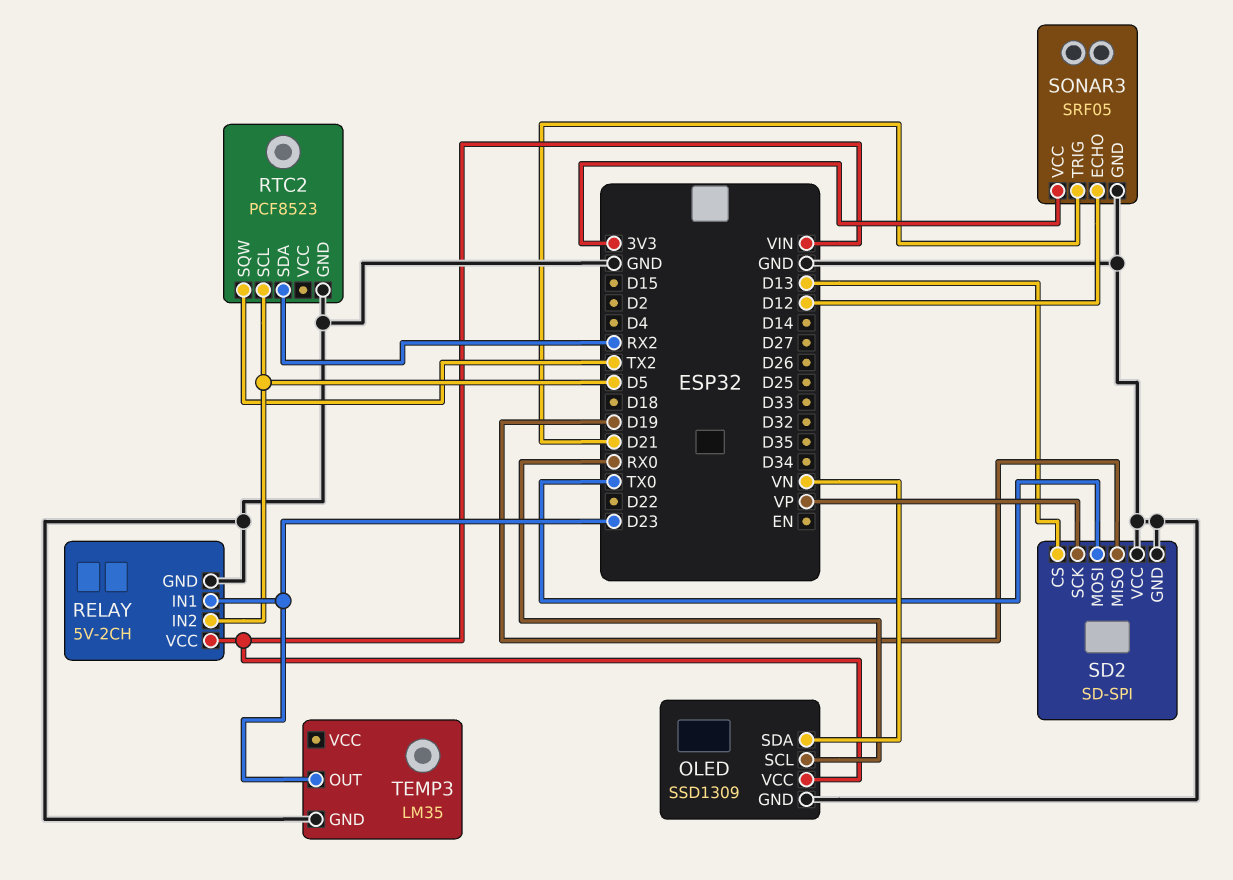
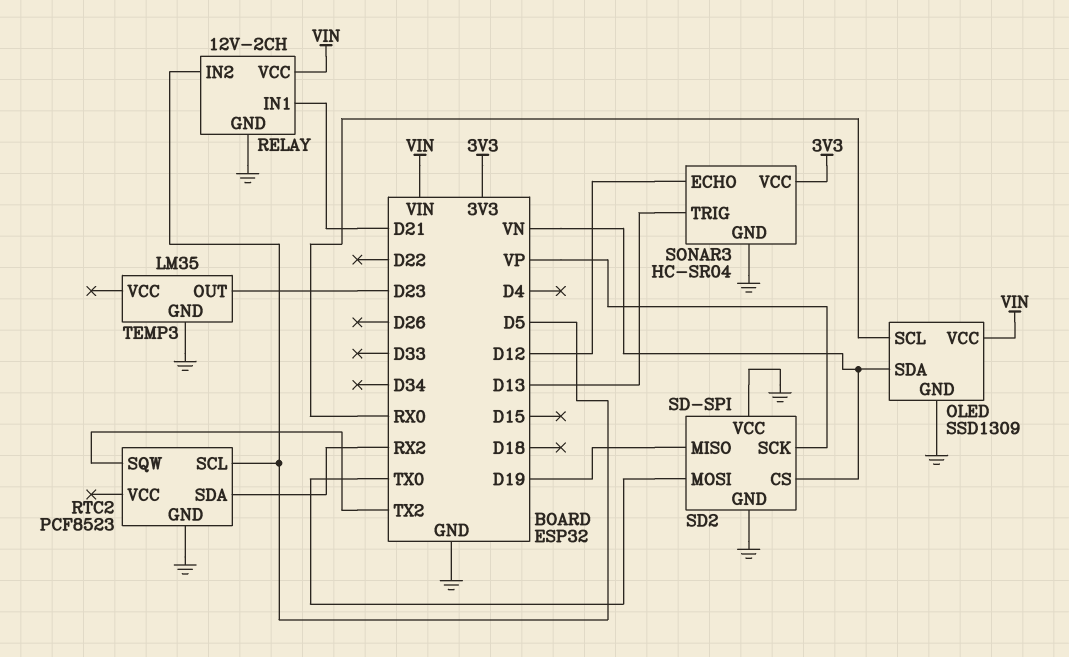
RELAY: 5V-2CH -> 12V-2CH
RELAY pin IN1: D23 -> D21
SD2 pin CS: D13 -> VN
SONAR3: SRF05 -> HC-SR04
SONAR3 pin TRIG: D21 -> D13

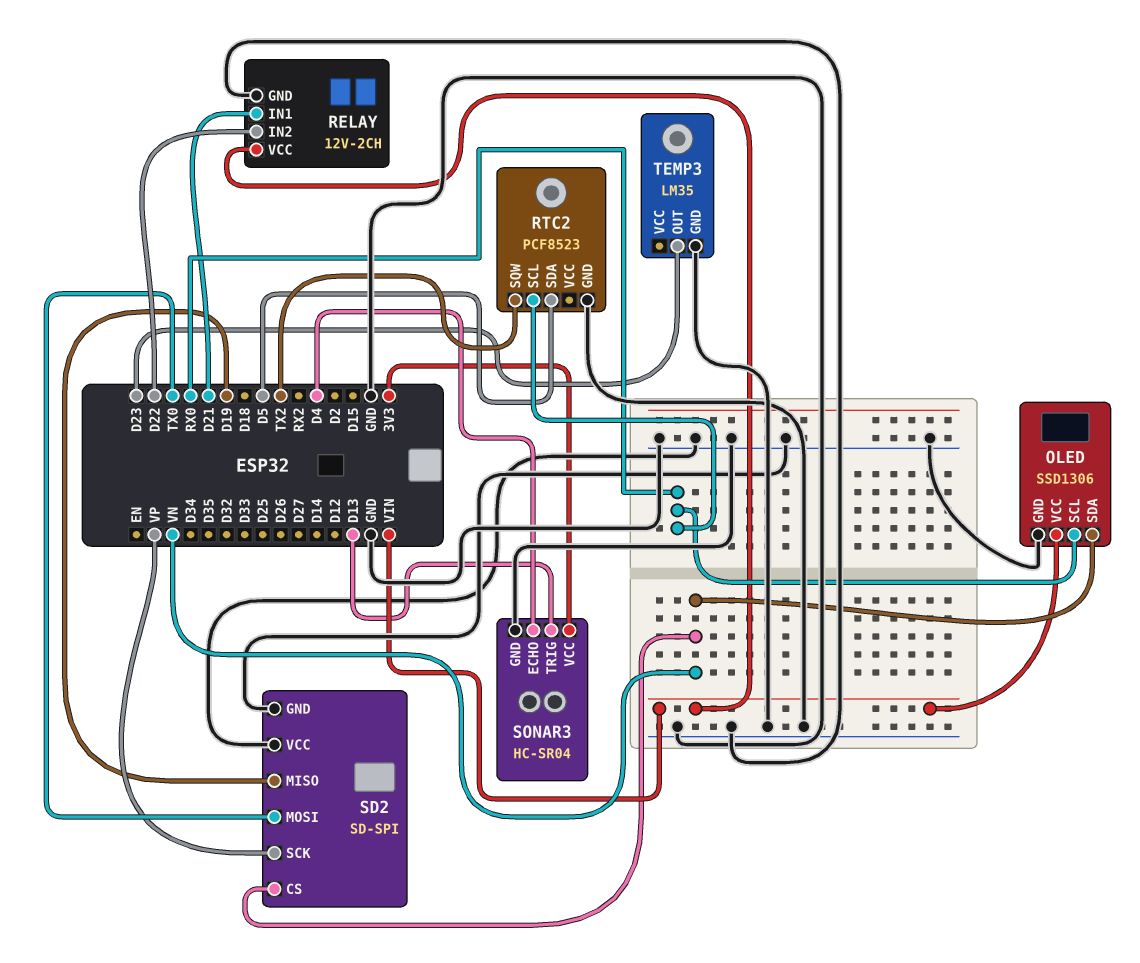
OLED: SSD1309 -> SSD1306
RELAY pin IN2: D5 -> D22
RTC2 pin SCL: D5 -> RX0
RTC2 pin SDA: RX2 -> D5
SONAR3 pin ECHO: D12 -> D4

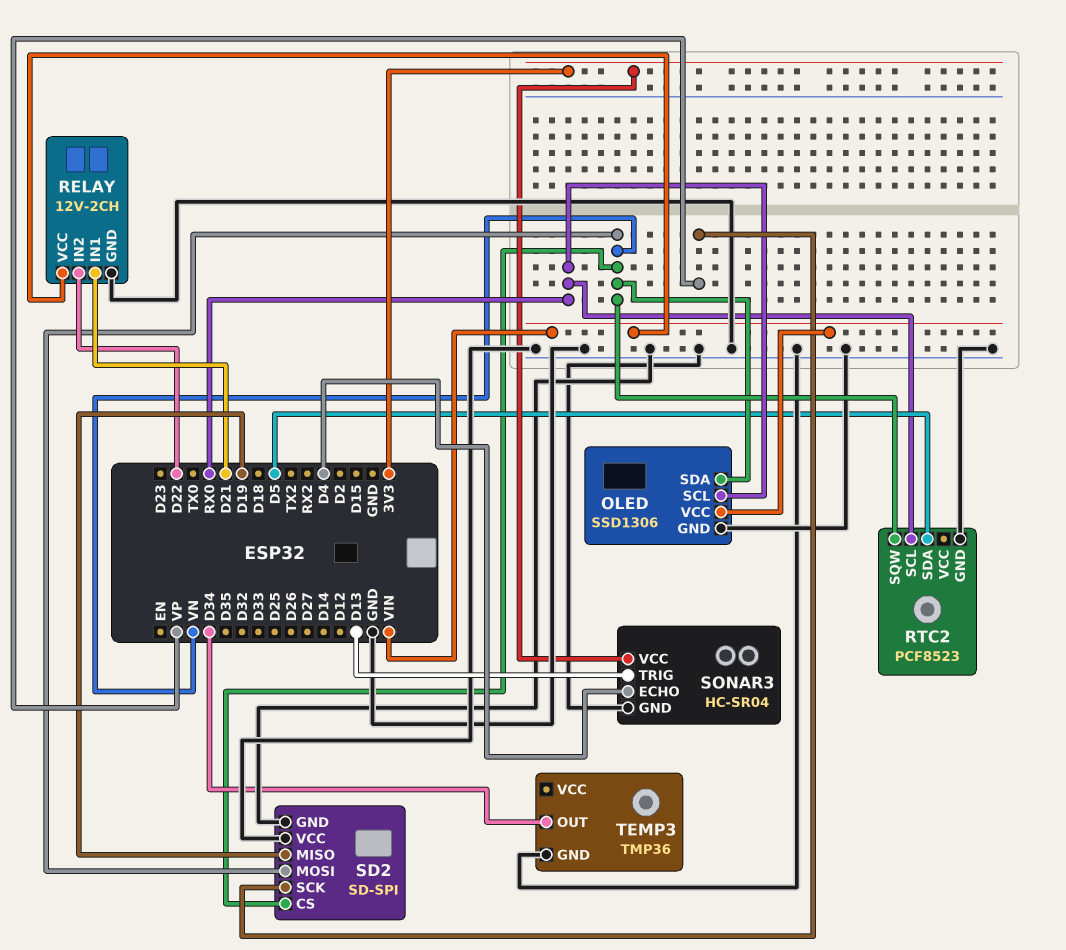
RTC2 pin SQW: TX2 -> VN
SD2 pin MOSI: TX0 -> VN
TEMP3: LM35 -> TMP36
TEMP3 pin OUT: D23 -> D34

